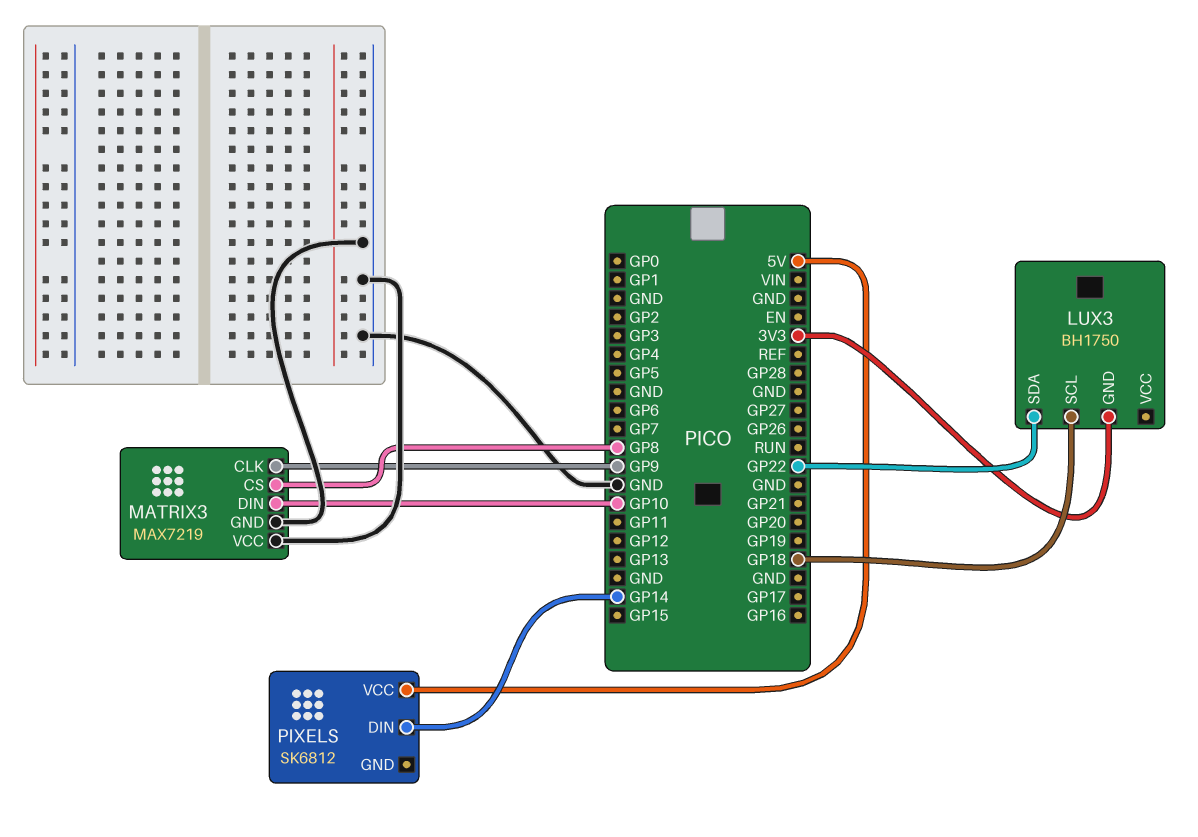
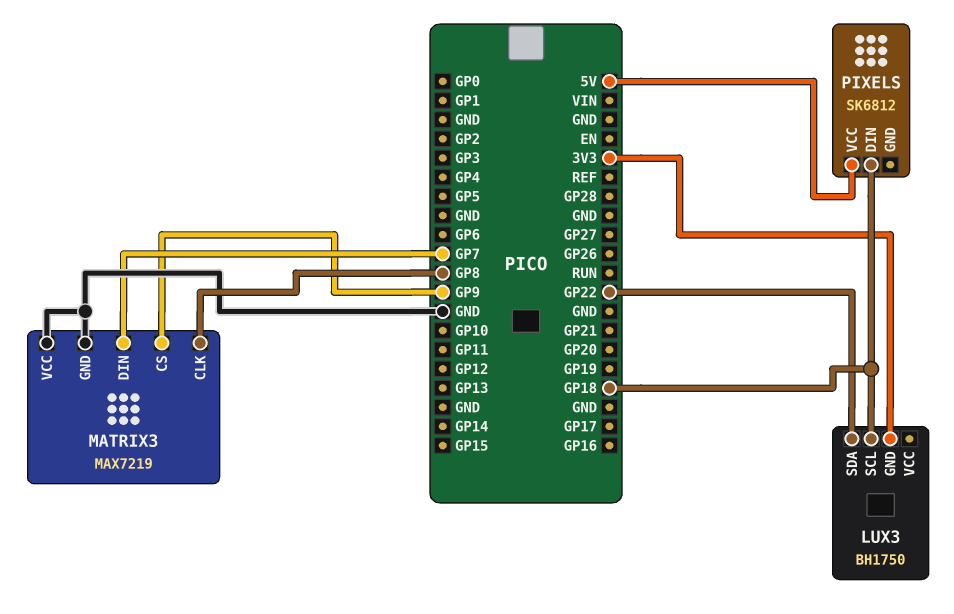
MATRIX3 pin CLK: GP9 -> GP8
MATRIX3 pin CS: GP8 -> GP9
MATRIX3 pin DIN: GP10 -> GP7
PIXELS pin DIN: GP14 -> GP18

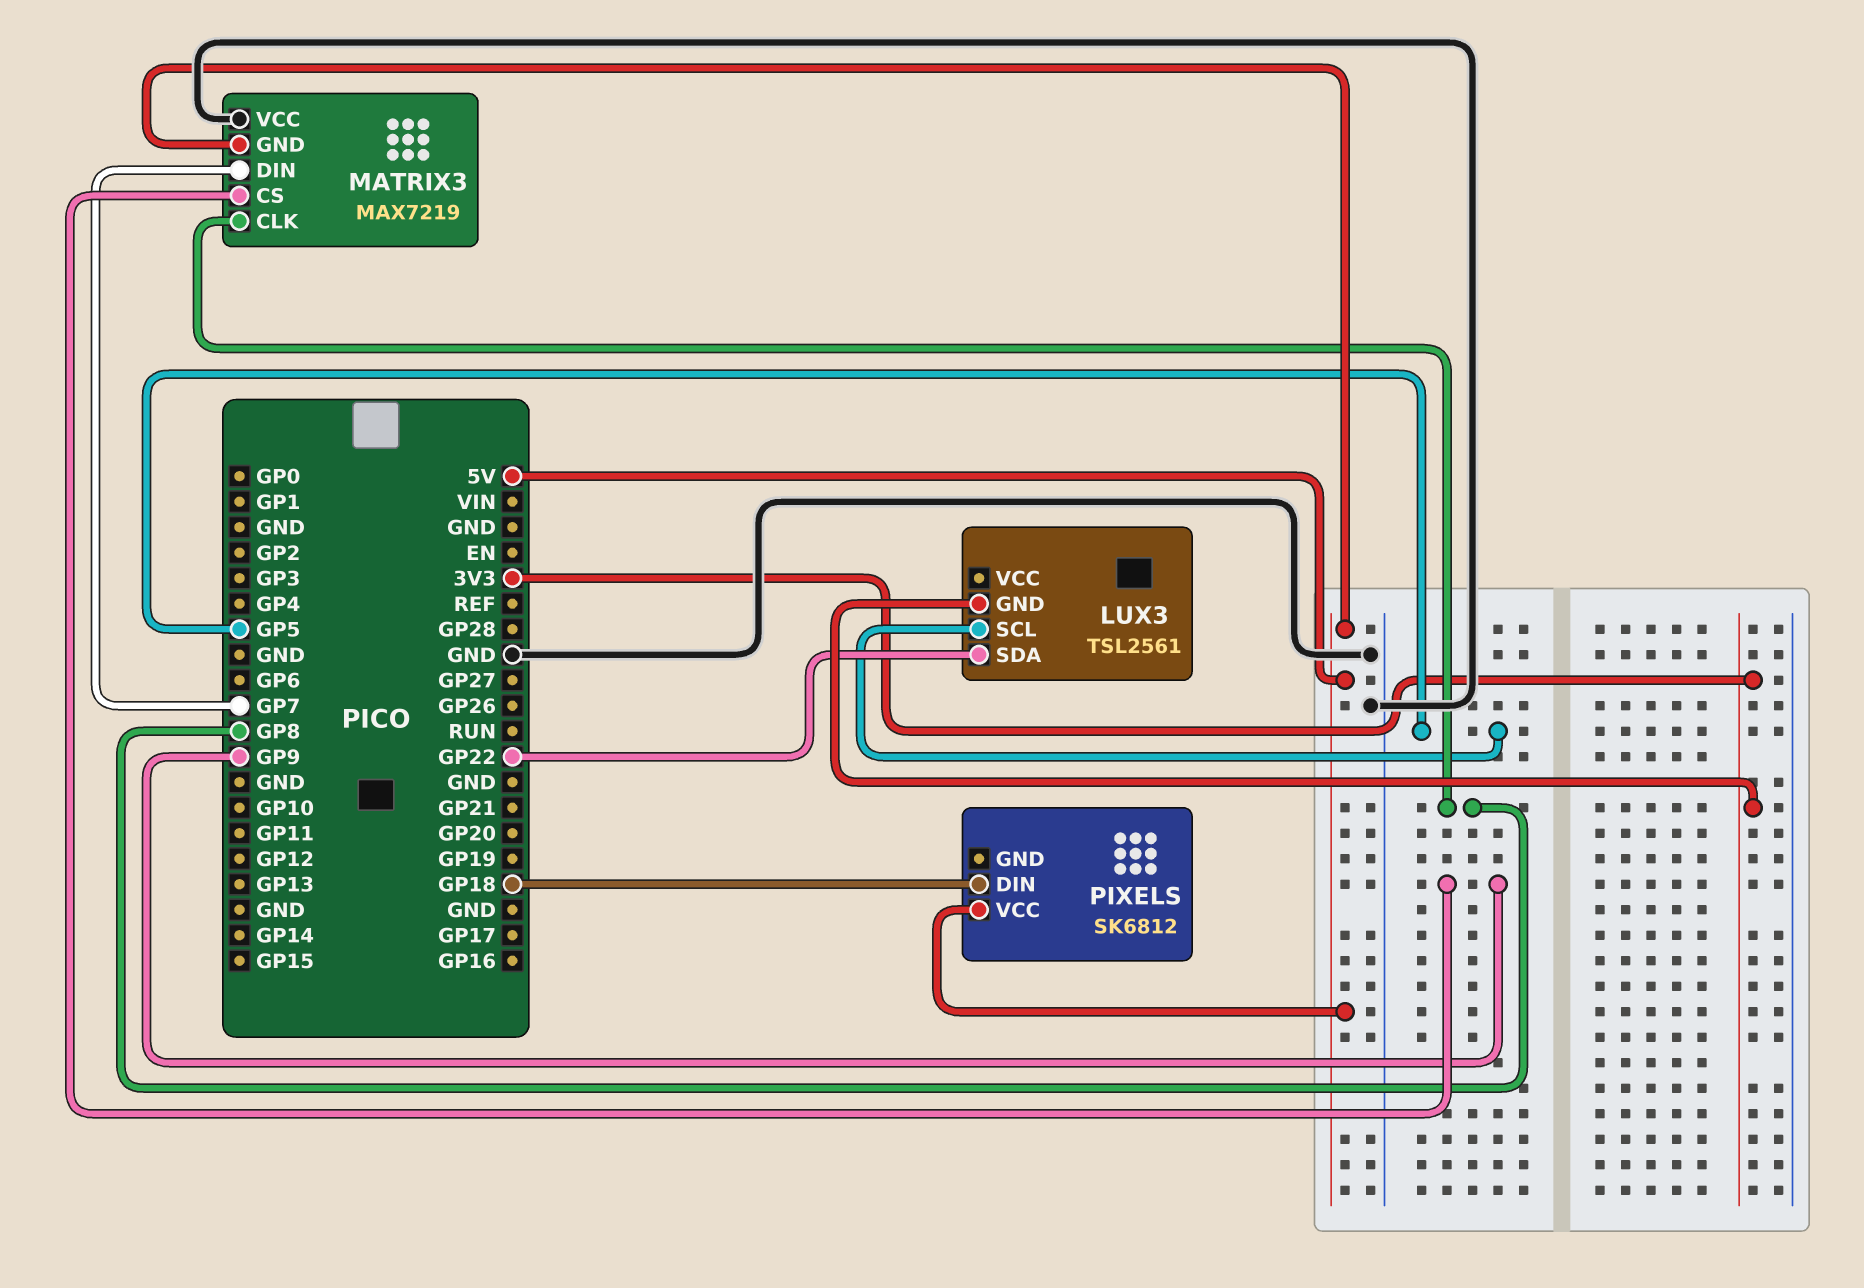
LUX3: BH1750 -> TSL2561
LUX3 pin SCL: GP18 -> GP5
MATRIX3 pin GND: GND -> 5V

